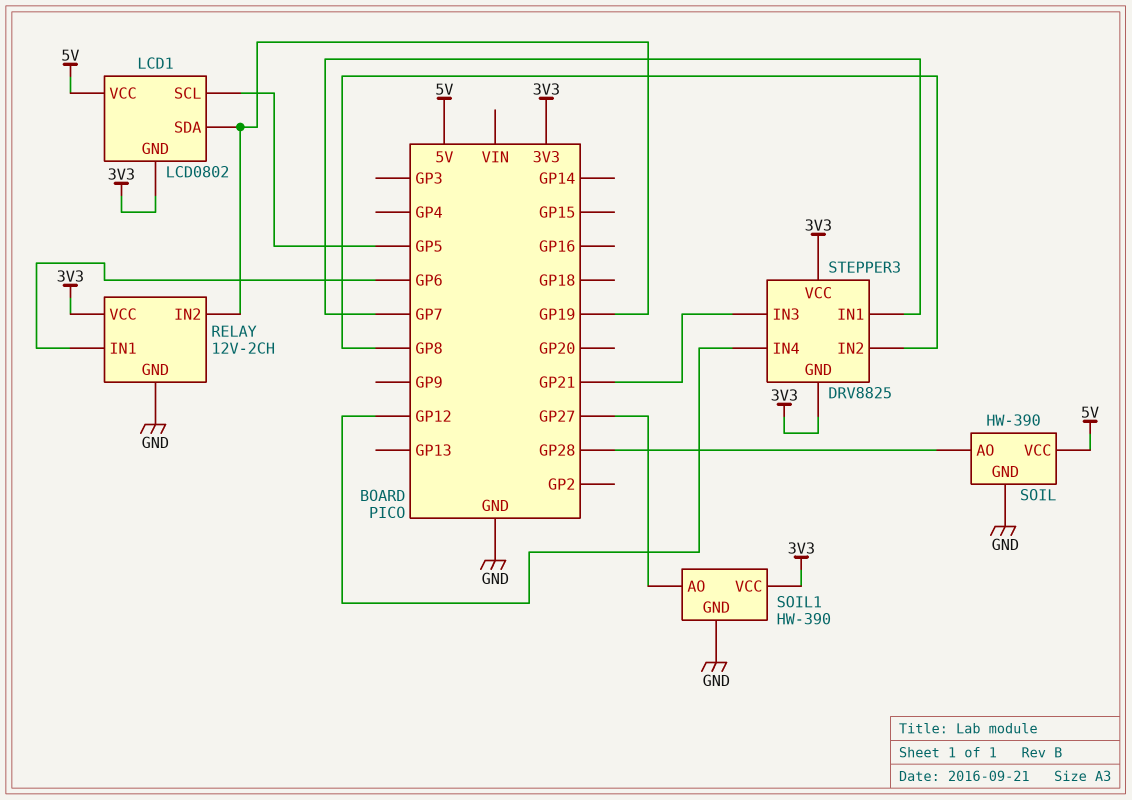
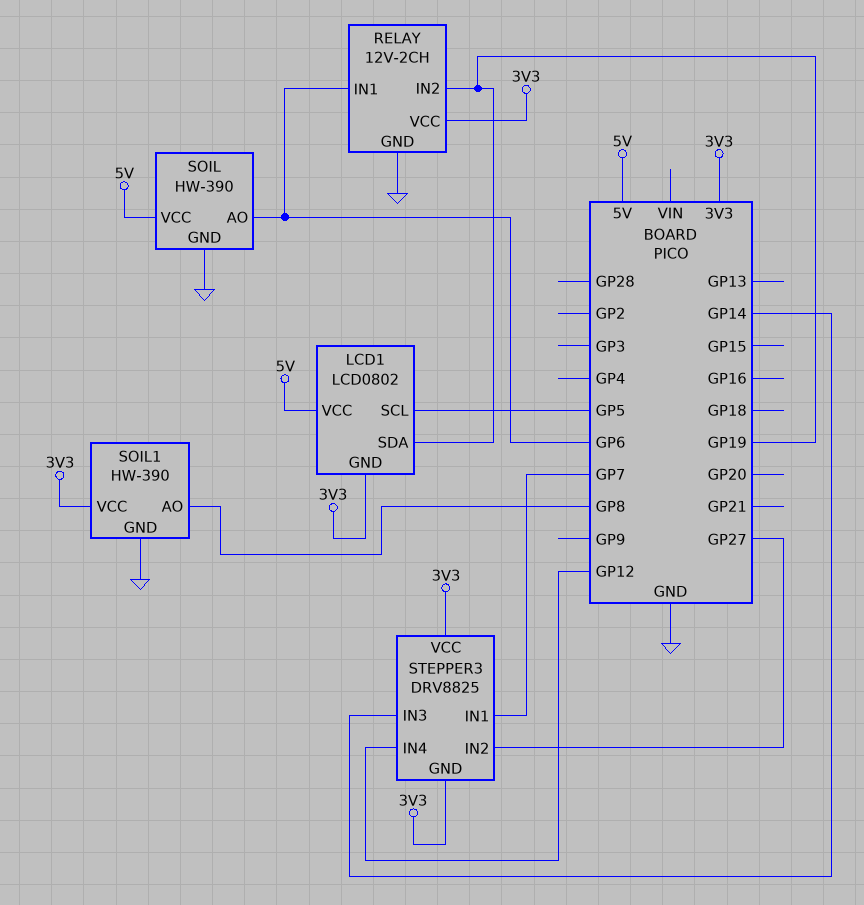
SOIL pin AO: GP28 -> GP6
SOIL1 pin AO: GP27 -> GP8
STEPPER3 pin IN2: GP8 -> GP27
STEPPER3 pin IN3: GP21 -> GP14

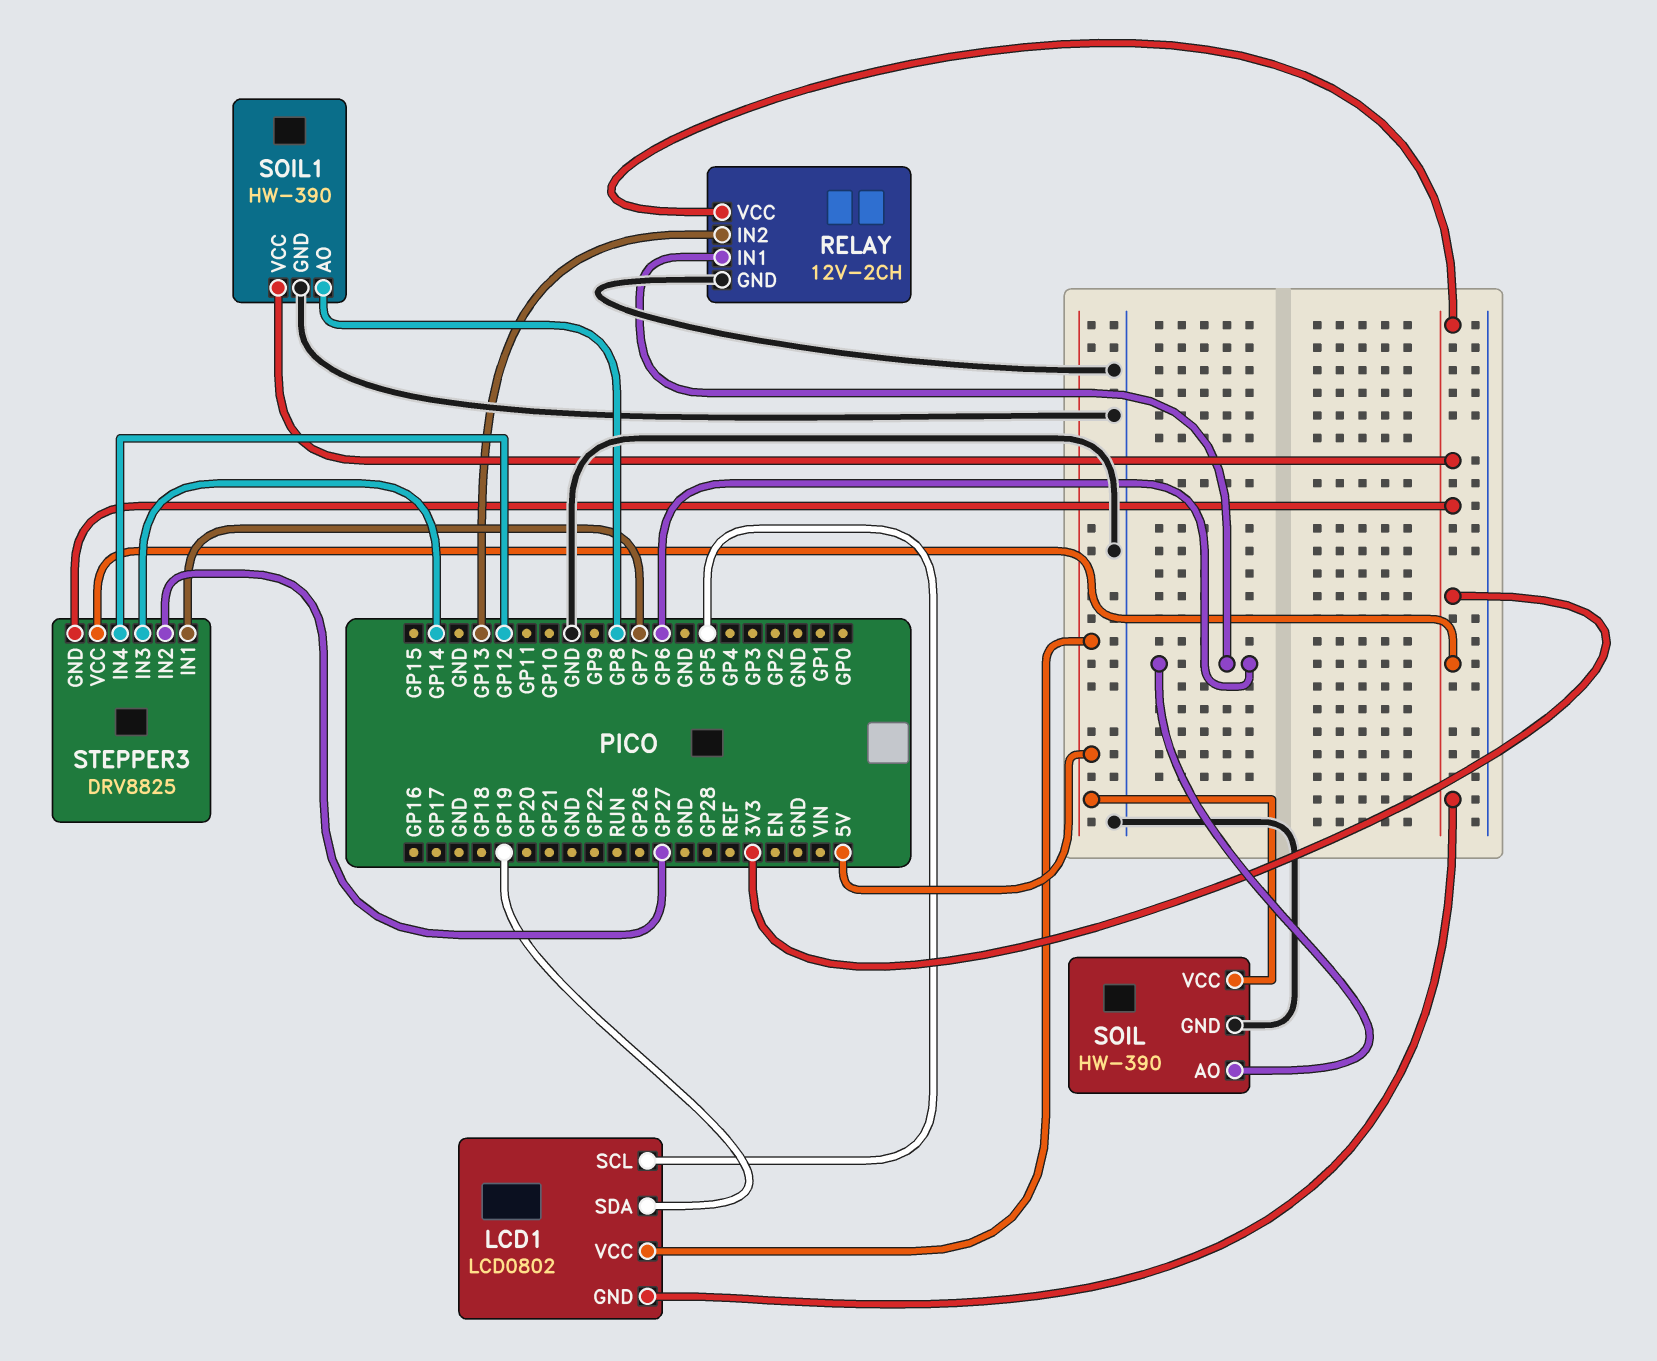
RELAY pin IN2: GP19 -> GP13

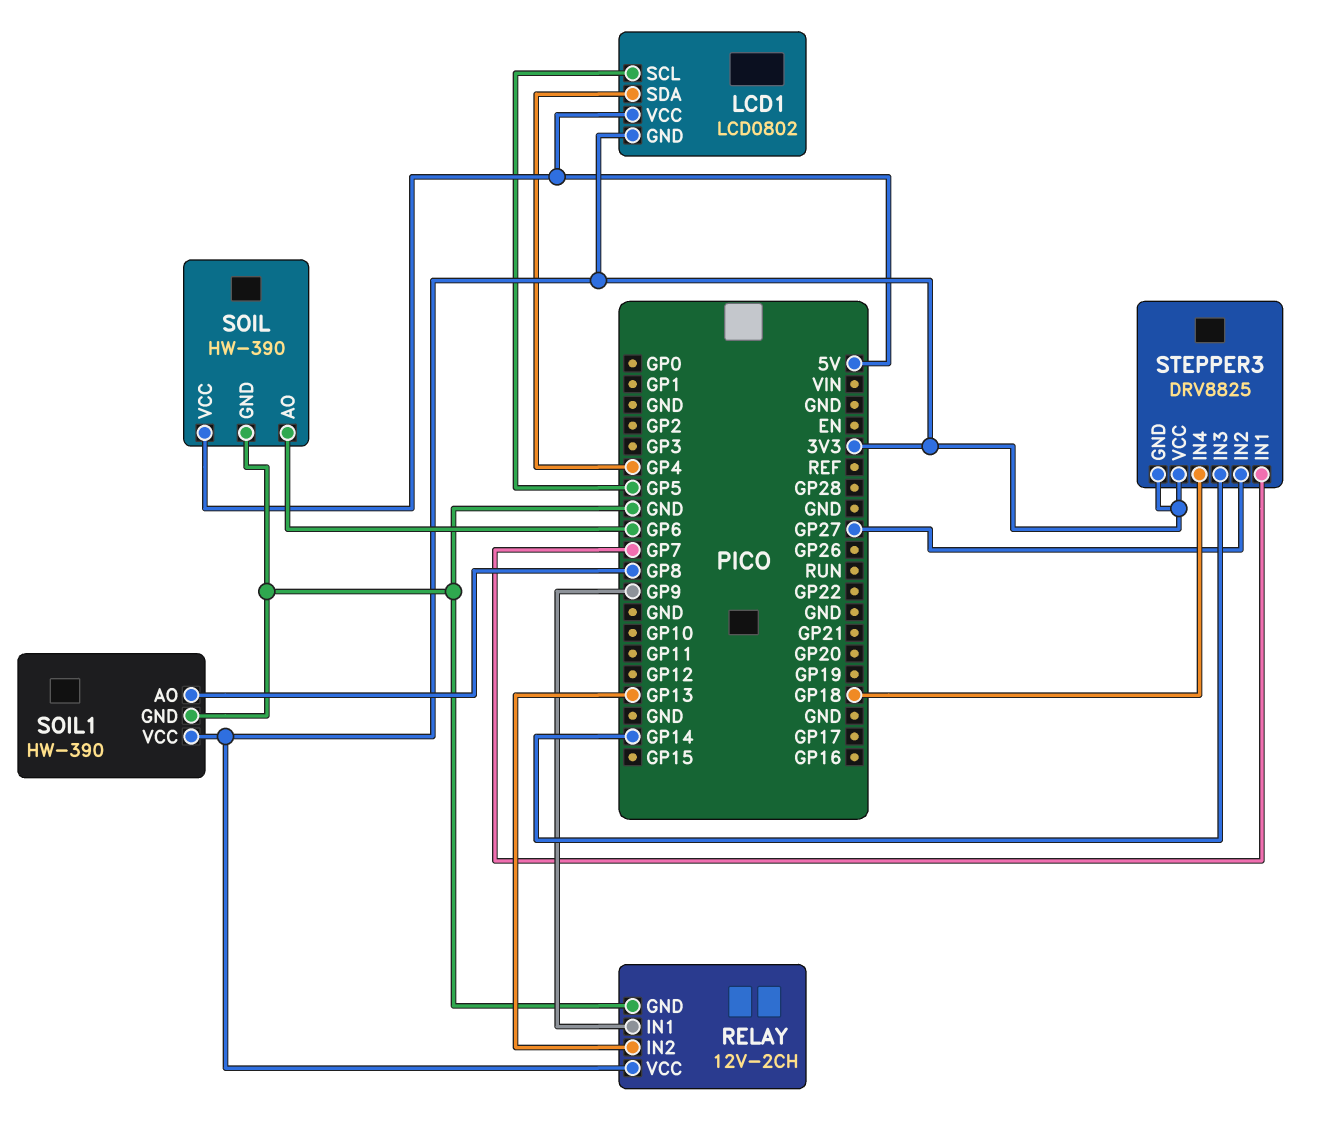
LCD1 pin SDA: GP19 -> GP4
RELAY pin IN1: GP6 -> GP9
STEPPER3 pin IN4: GP12 -> GP18

